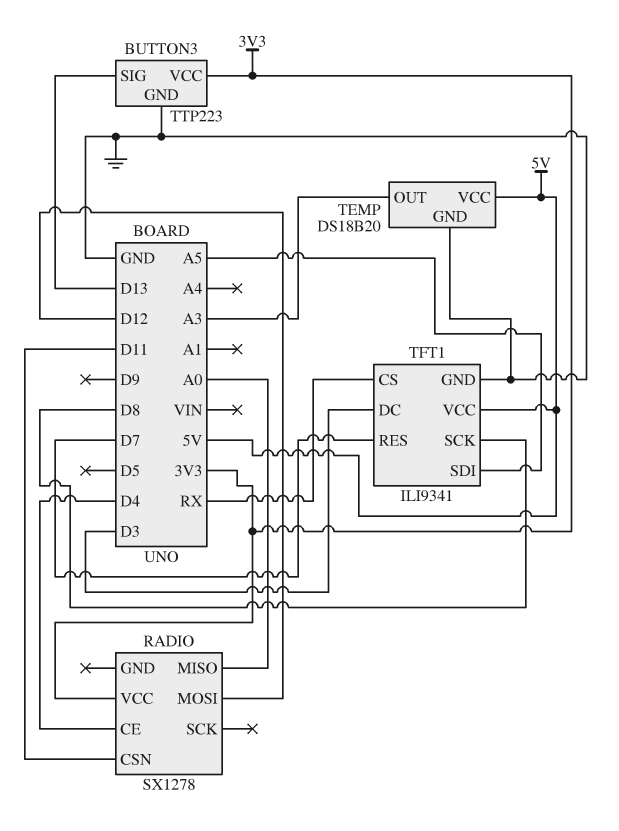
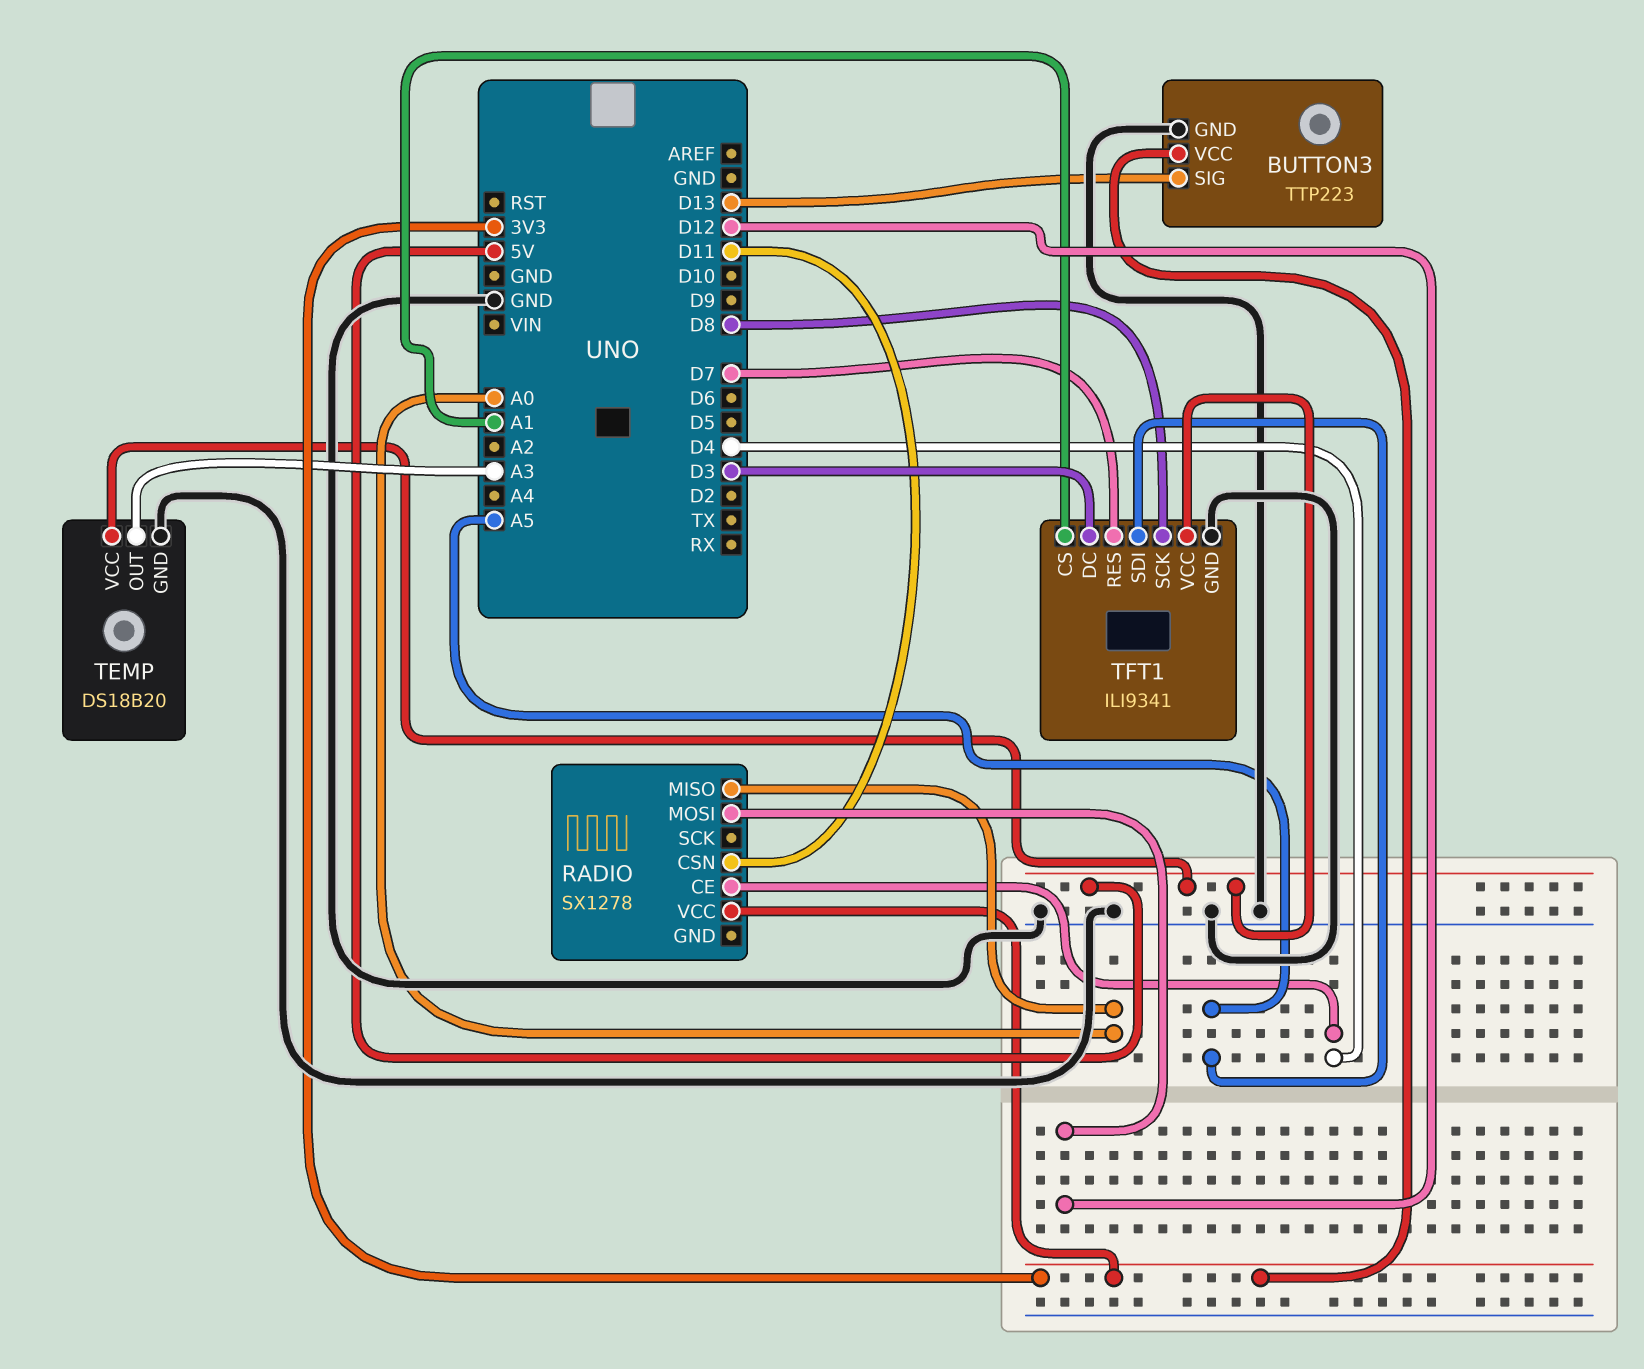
TFT1 pin CS: RX -> A1

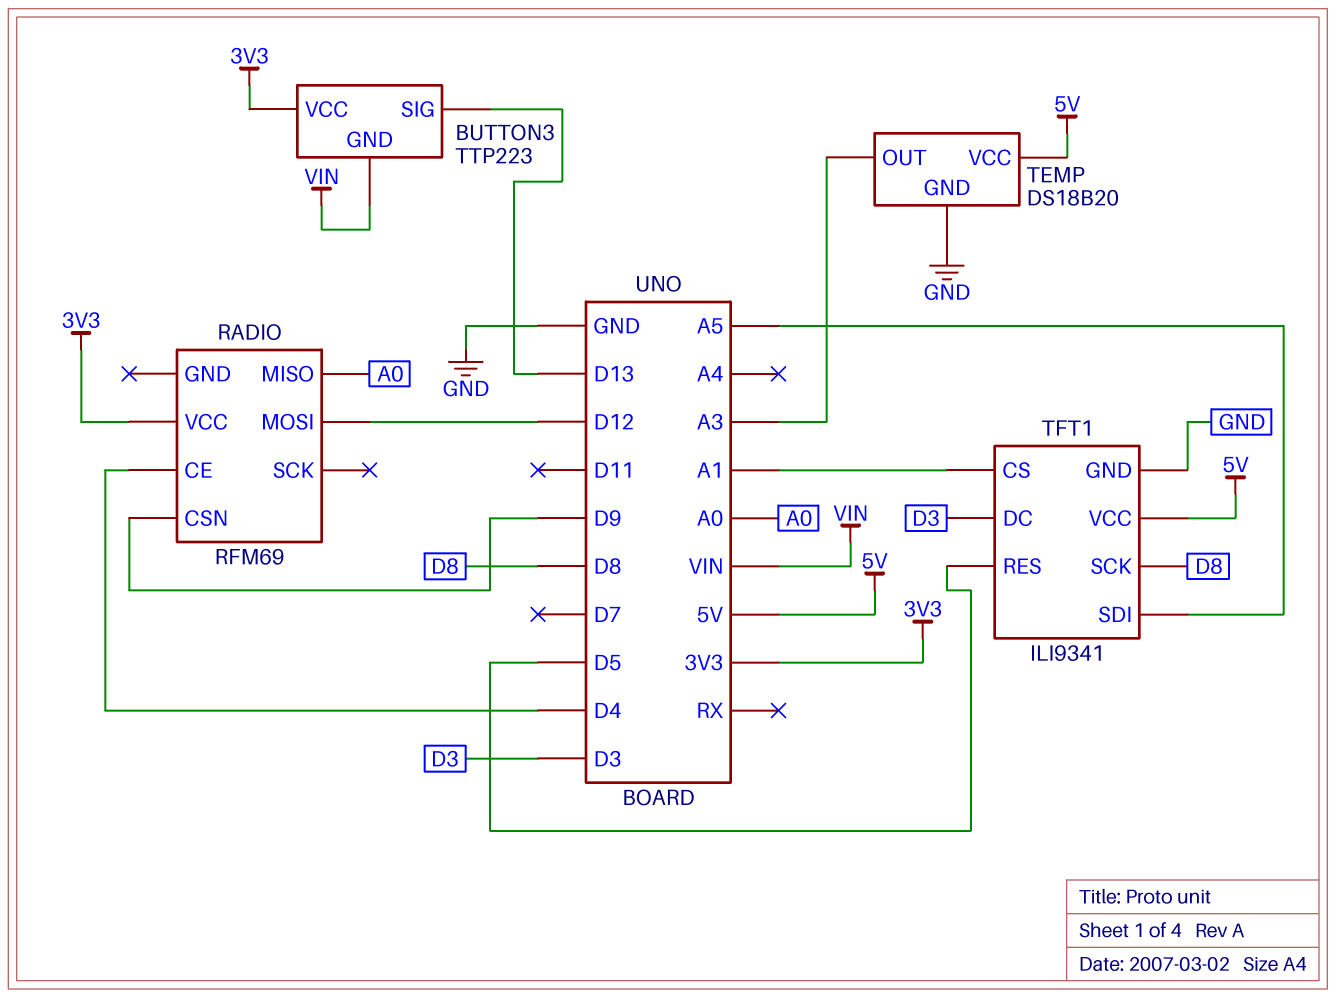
BUTTON3 pin GND: GND -> VIN
RADIO: SX1278 -> RFM69
RADIO pin CSN: D11 -> D9
TFT1 pin RES: D7 -> D5

